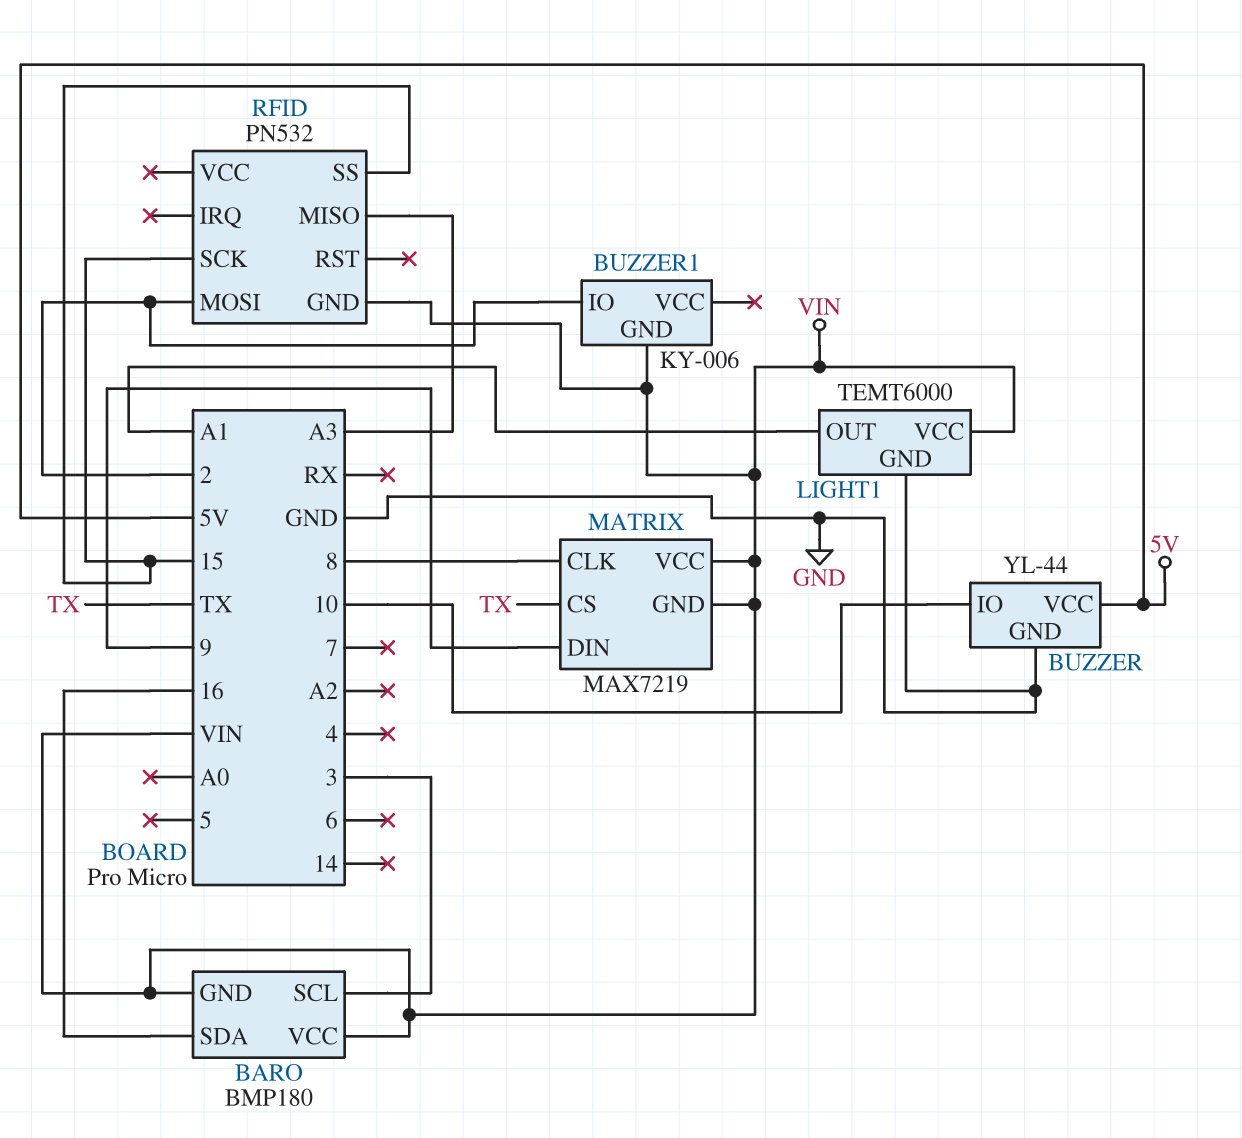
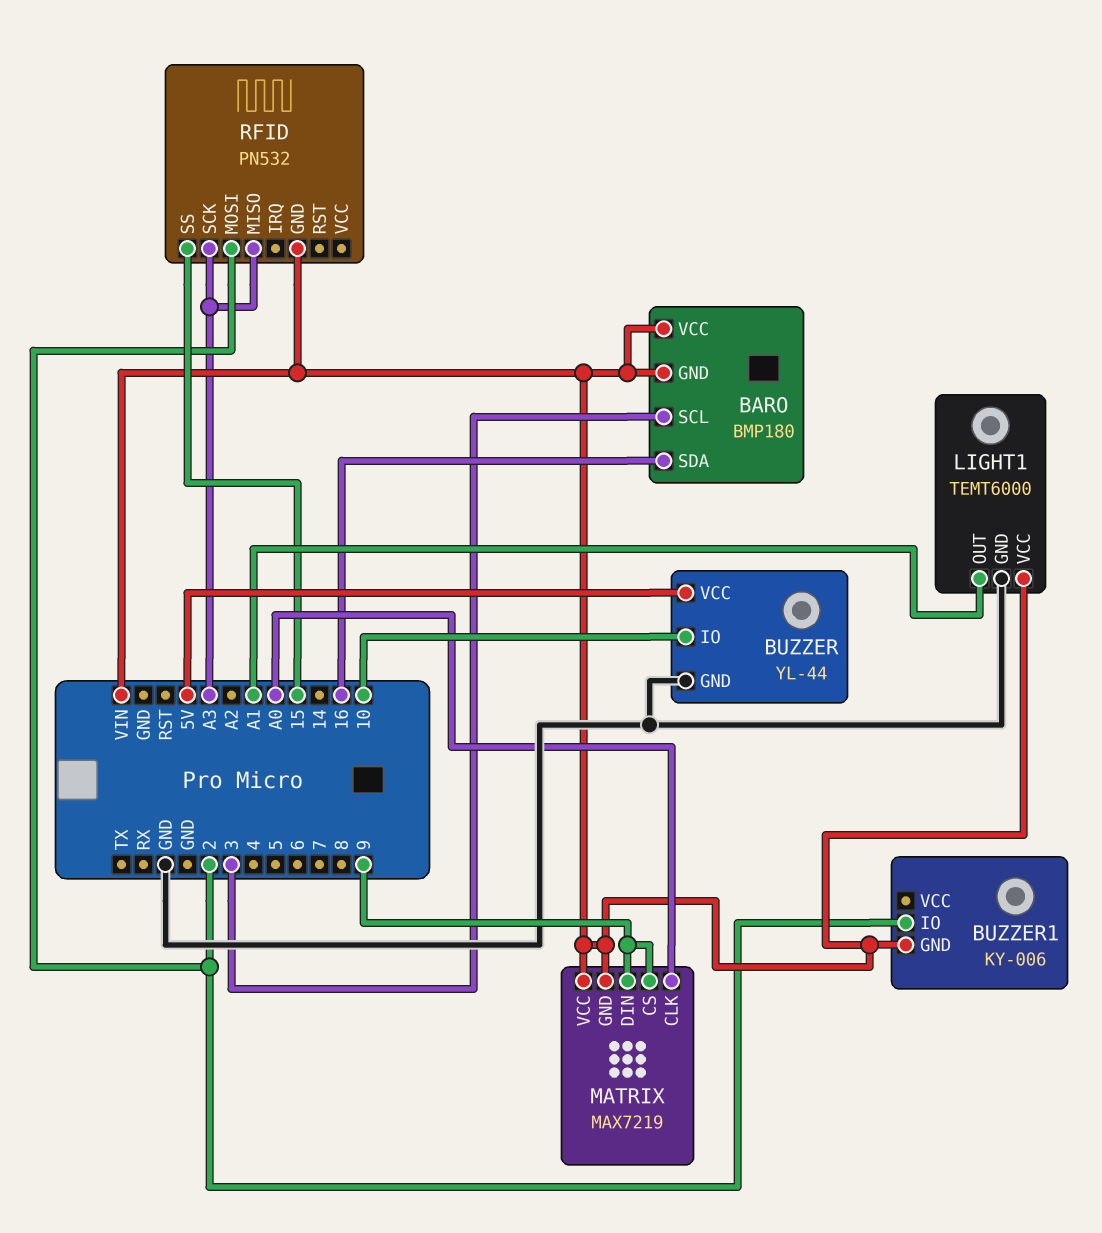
MATRIX pin CLK: 8 -> A0
MATRIX pin CS: TX -> 9
RFID pin SCK: 15 -> A3

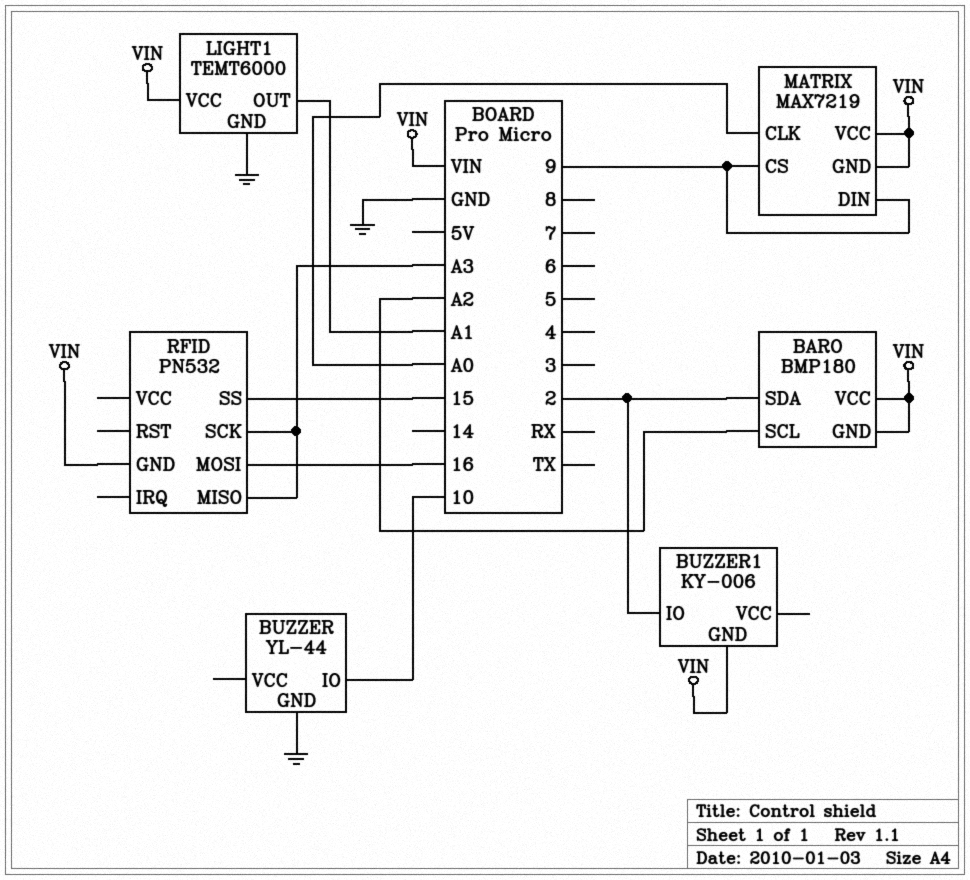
BARO pin SCL: 3 -> A2
BARO pin SDA: 16 -> 2
BUZZER pin VCC: 5V -> none
RFID pin MOSI: 2 -> 16

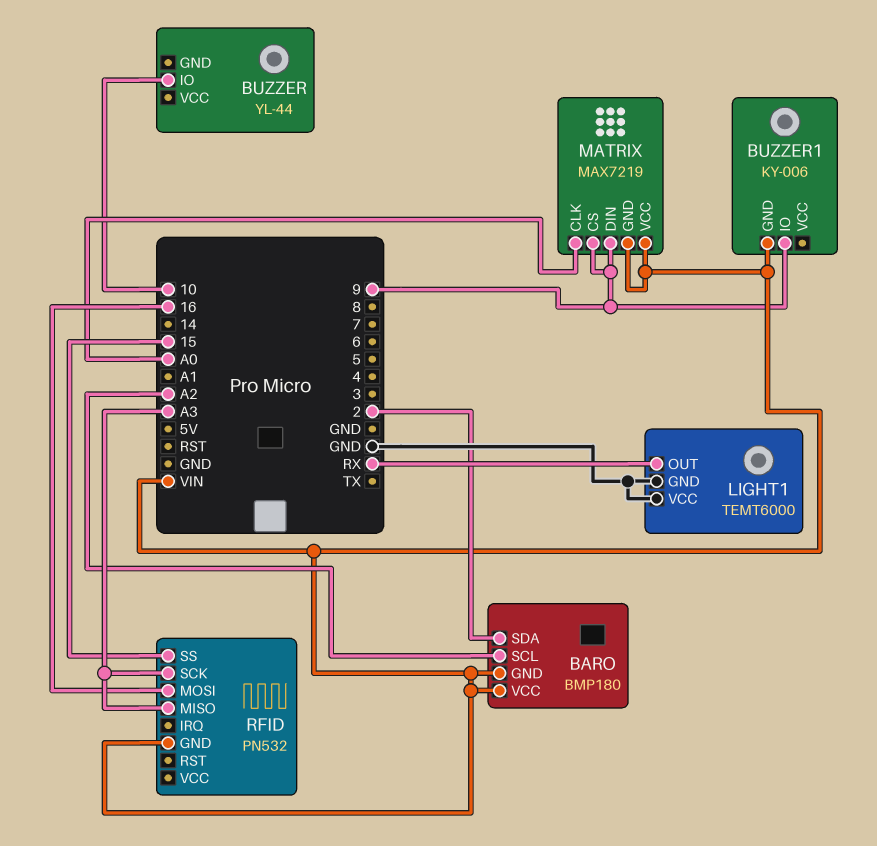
BUZZER pin GND: GND -> none
BUZZER1 pin IO: 2 -> 9
LIGHT1 pin OUT: A1 -> RX
LIGHT1 pin VCC: VIN -> GND

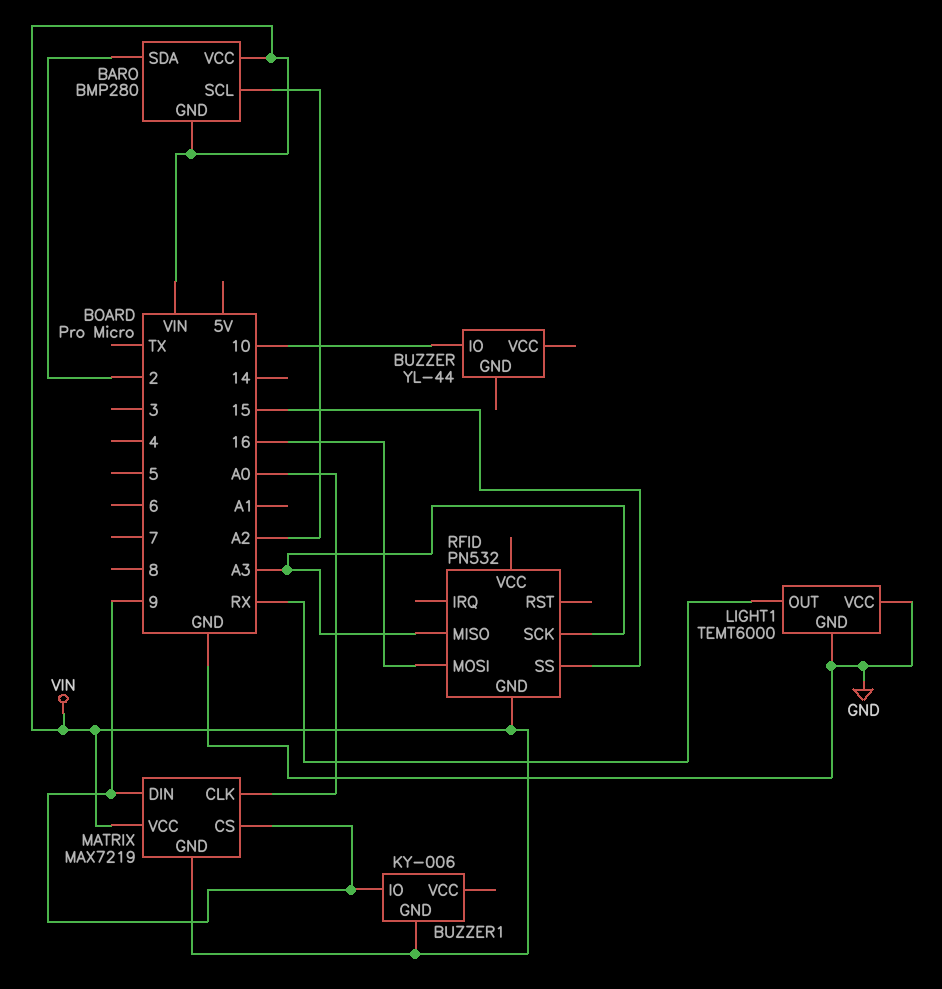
BARO: BMP180 -> BMP280

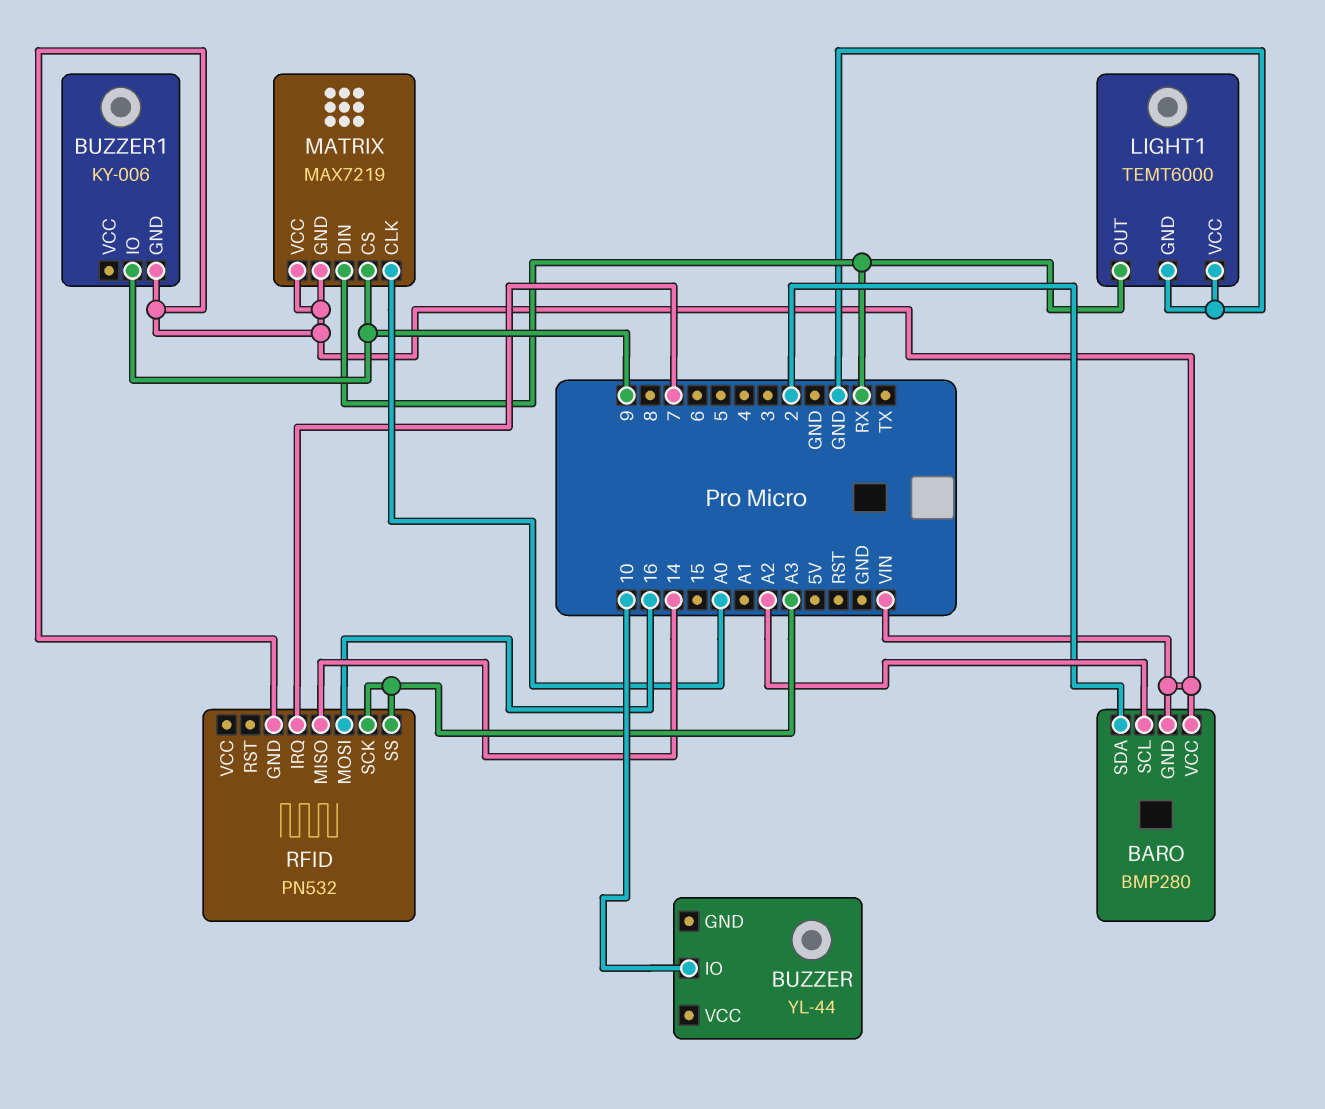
MATRIX pin DIN: 9 -> RX
RFID pin IRQ: none -> 7
RFID pin MISO: A3 -> 14
RFID pin SS: 15 -> A3

